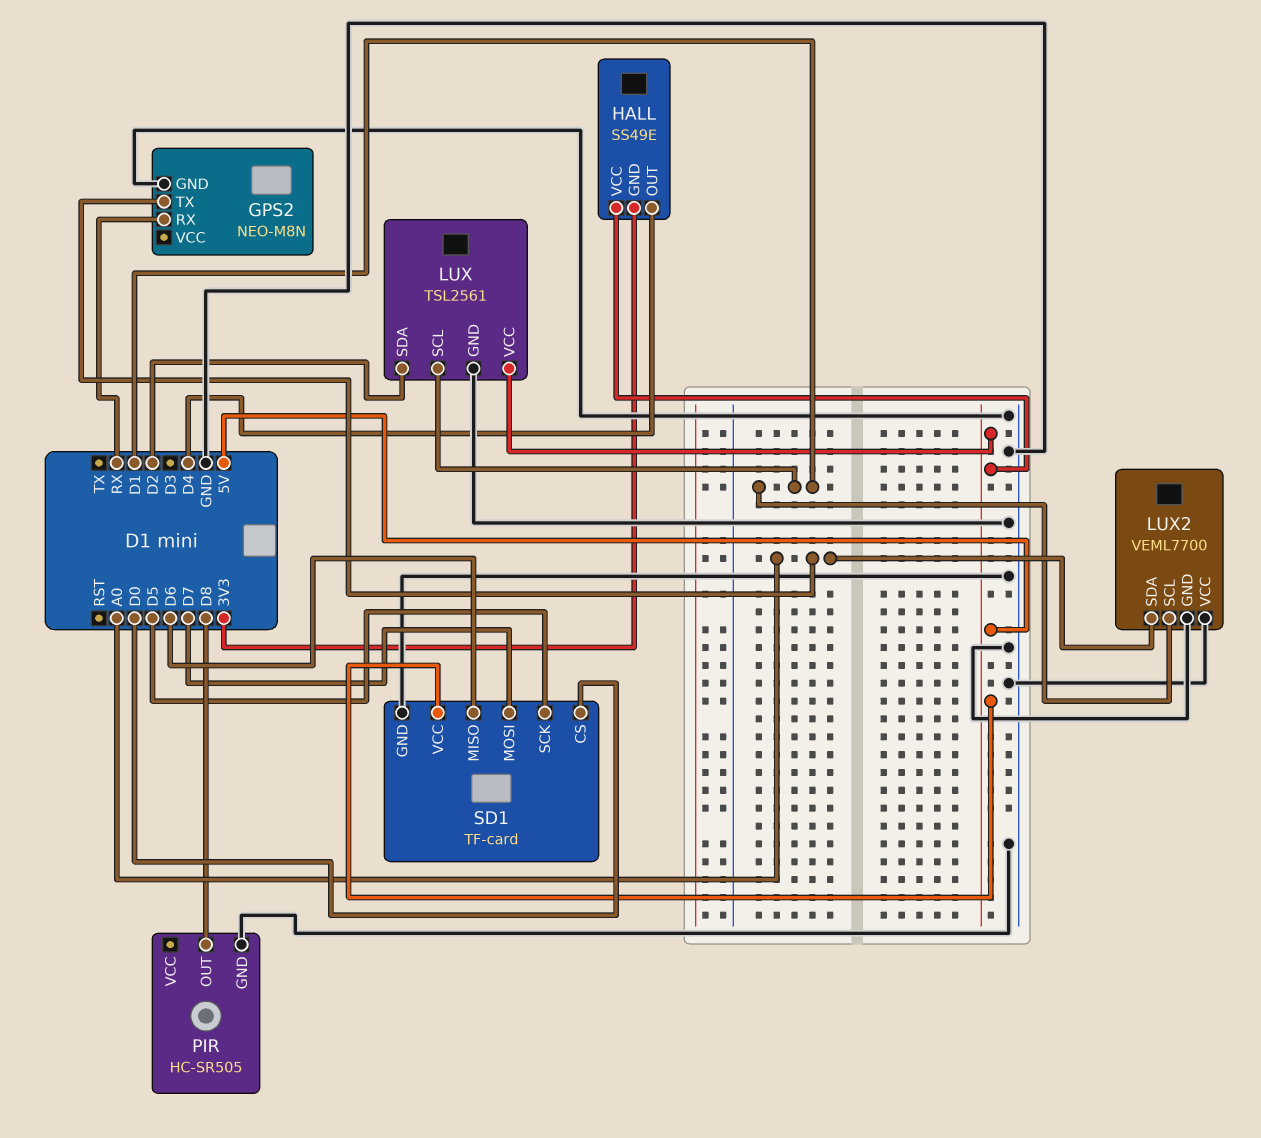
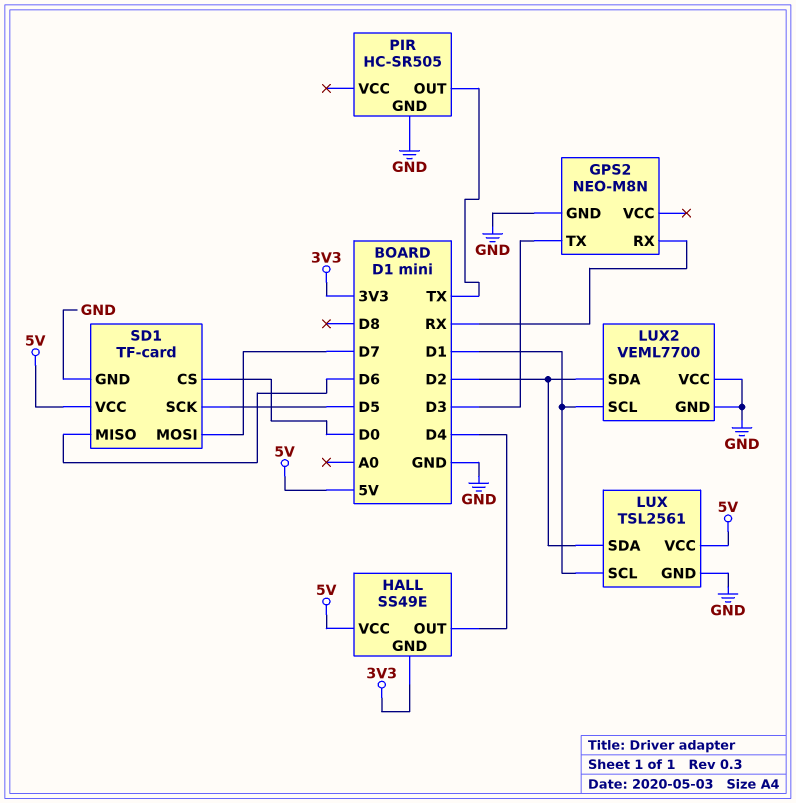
GPS2 pin TX: A0 -> D3
LUX2 pin SDA: A0 -> D2
PIR pin OUT: D8 -> TX

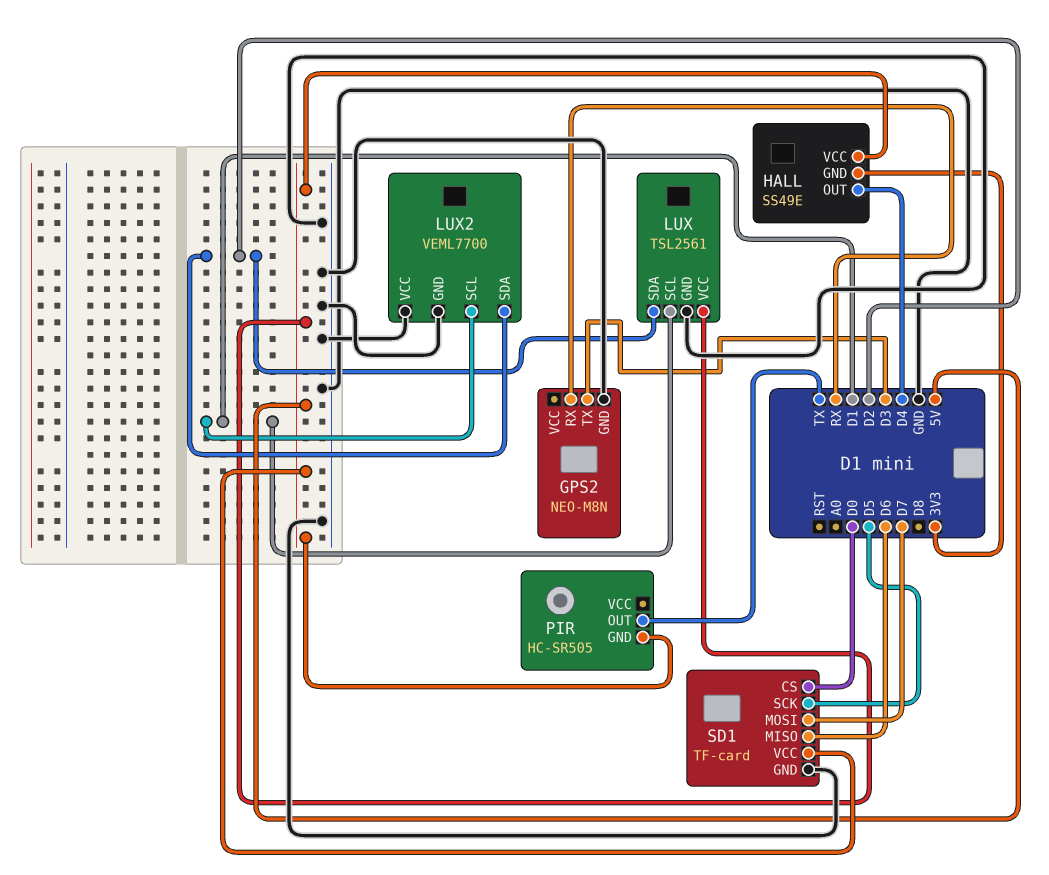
PIR pin GND: GND -> 5V

